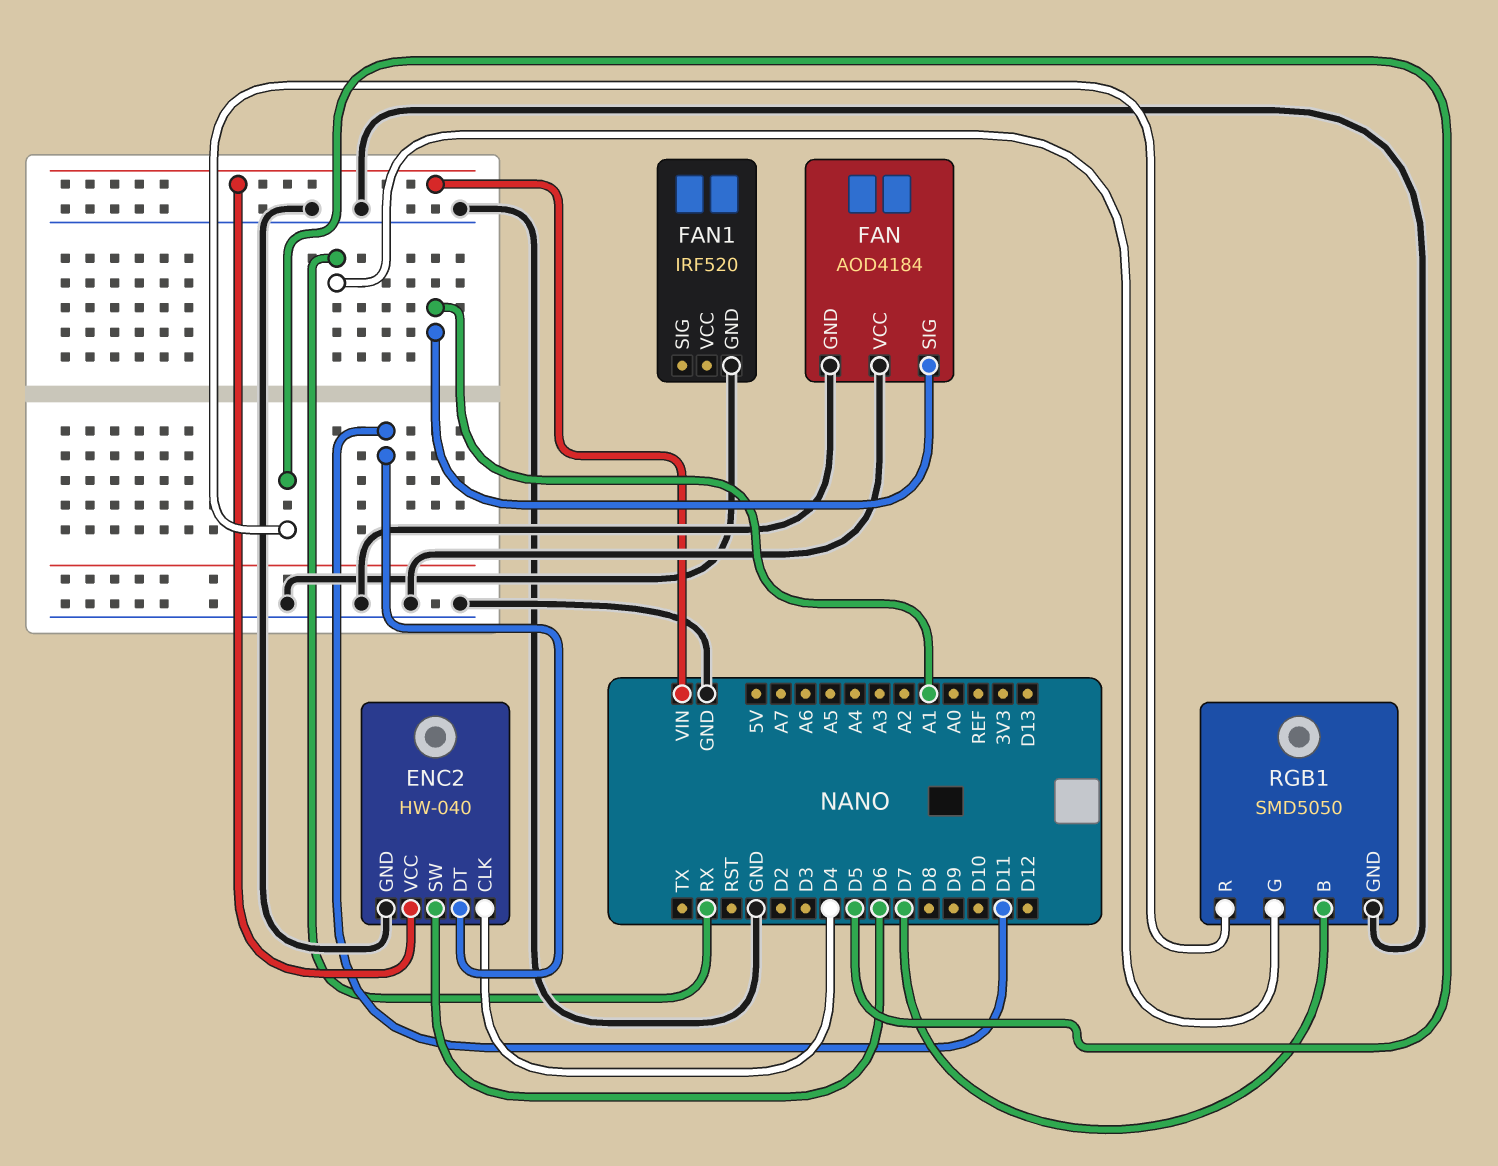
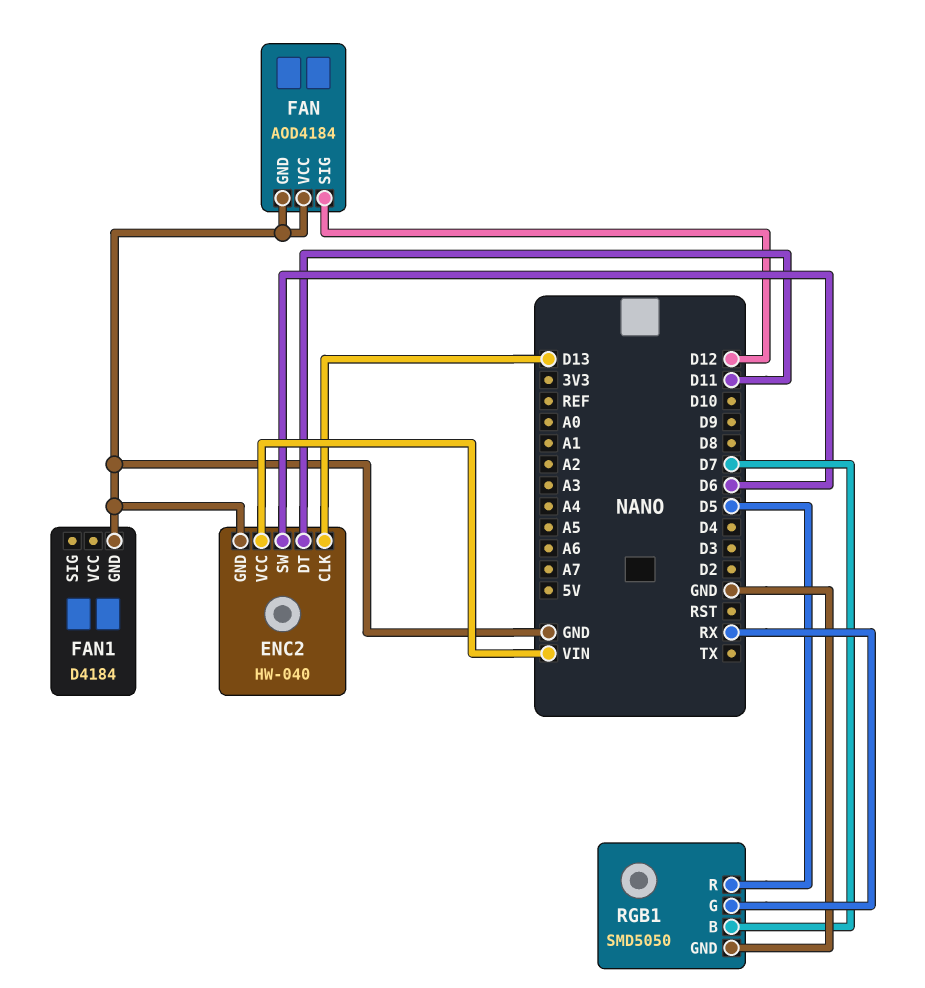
ENC2 pin CLK: D4 -> D13
FAN pin SIG: A1 -> D12
FAN1: IRF520 -> D4184

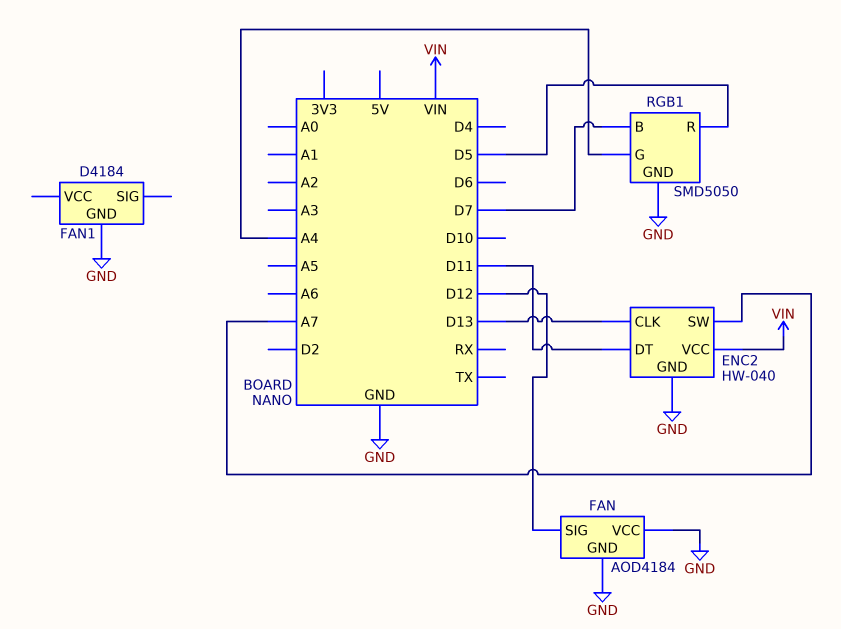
ENC2 pin SW: D6 -> A7
RGB1 pin G: RX -> A4

